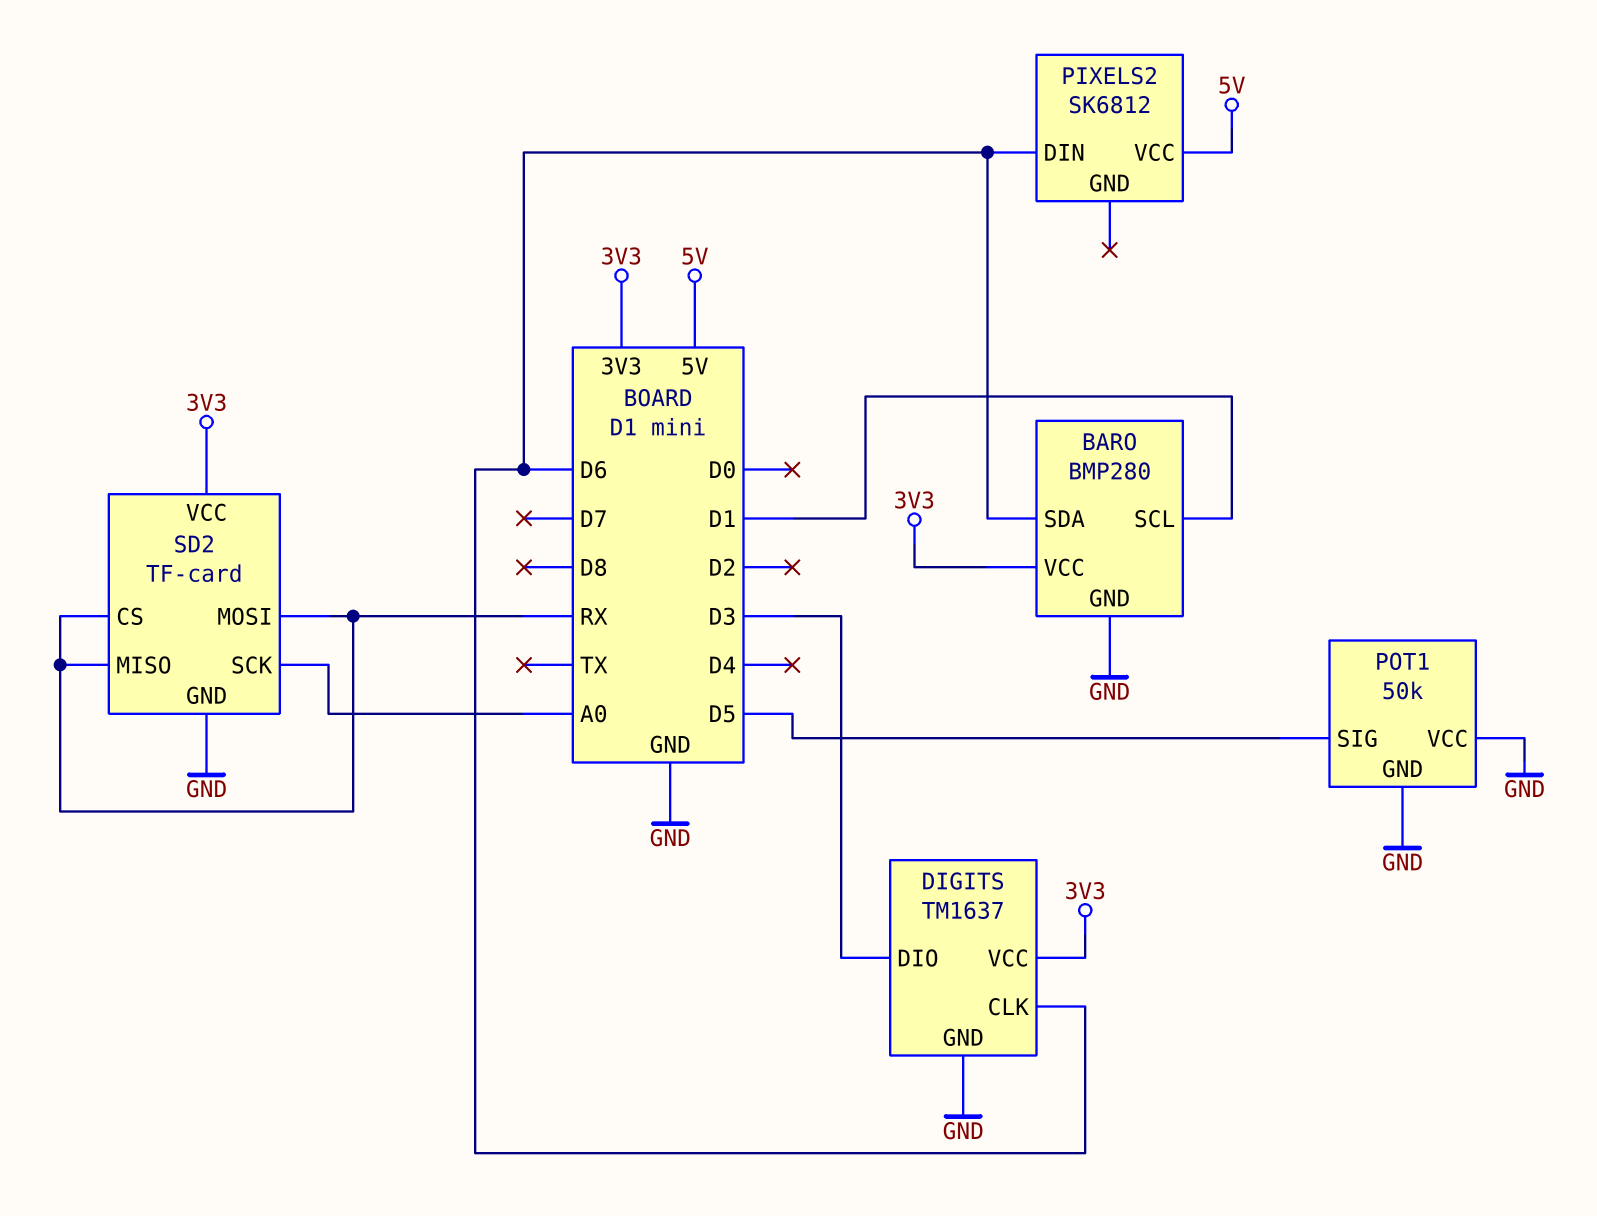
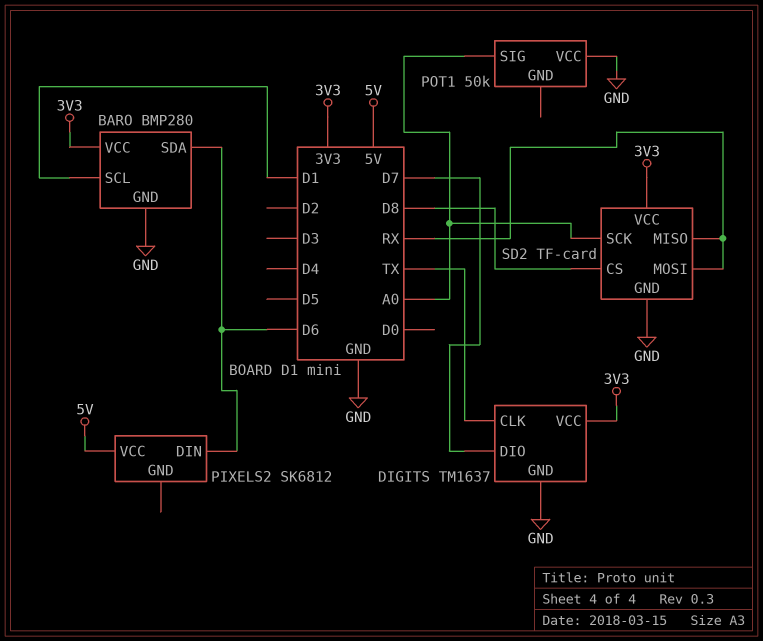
DIGITS pin CLK: D6 -> TX
DIGITS pin DIO: D3 -> D7
POT1 pin GND: GND -> none
POT1 pin SIG: D5 -> A0
SD2 pin CS: RX -> D8

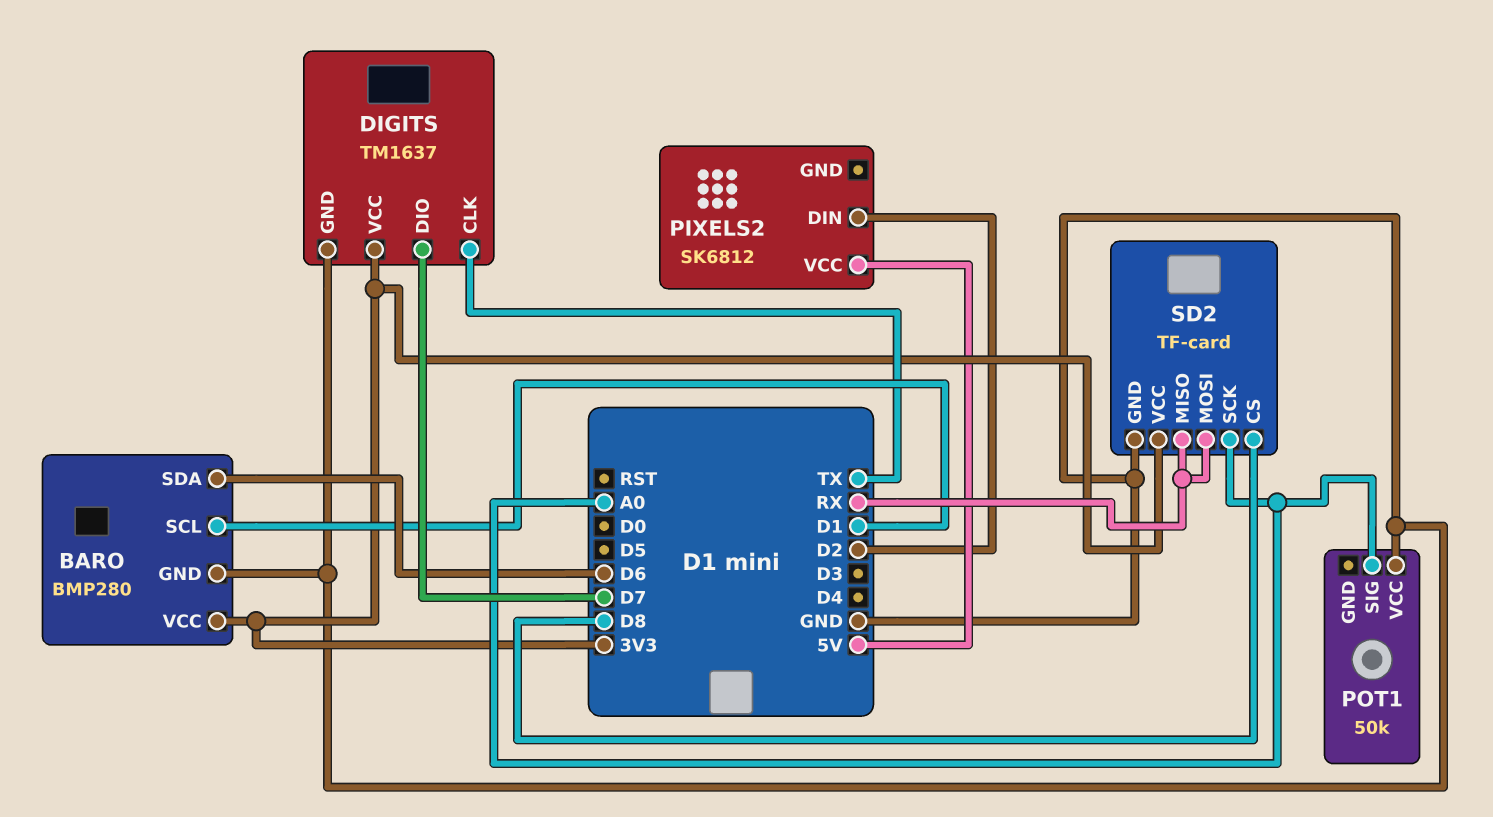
PIXELS2 pin DIN: D6 -> D2

